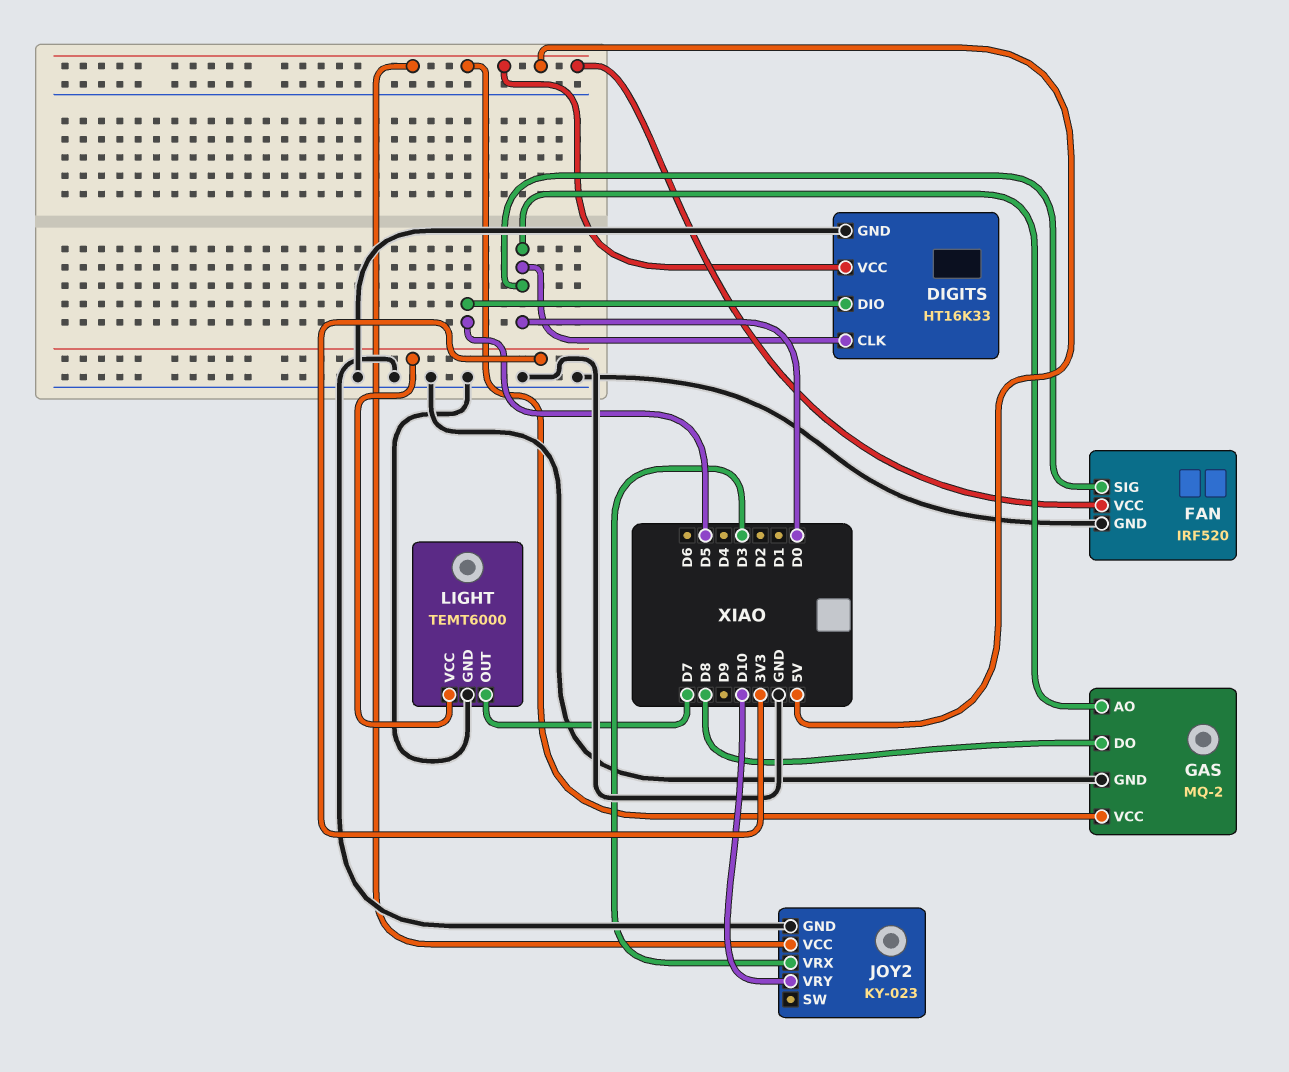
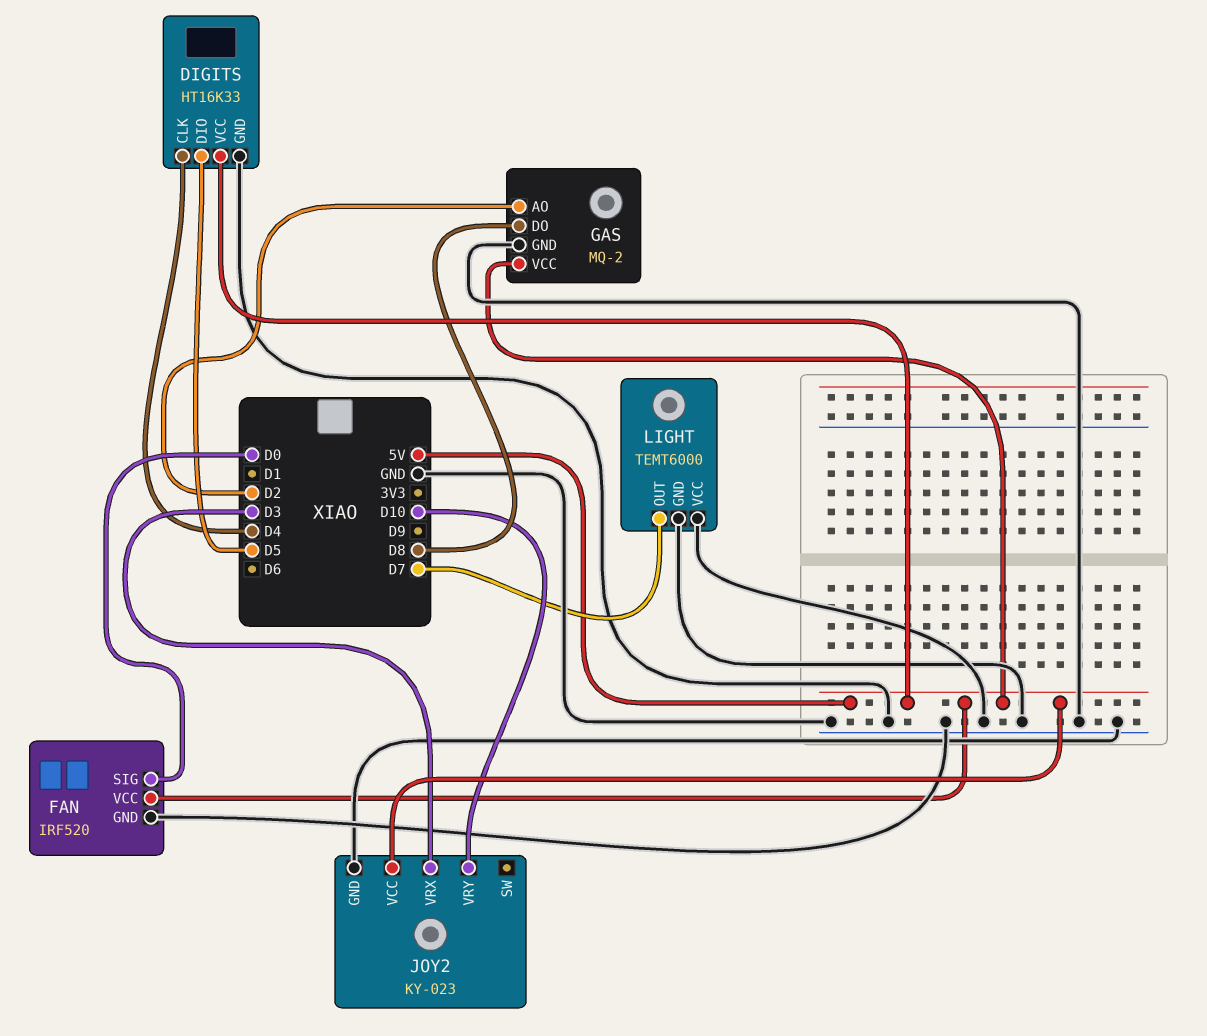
DIGITS pin CLK: D0 -> D4
GAS pin AO: D0 -> D2
LIGHT pin VCC: 3V3 -> GND

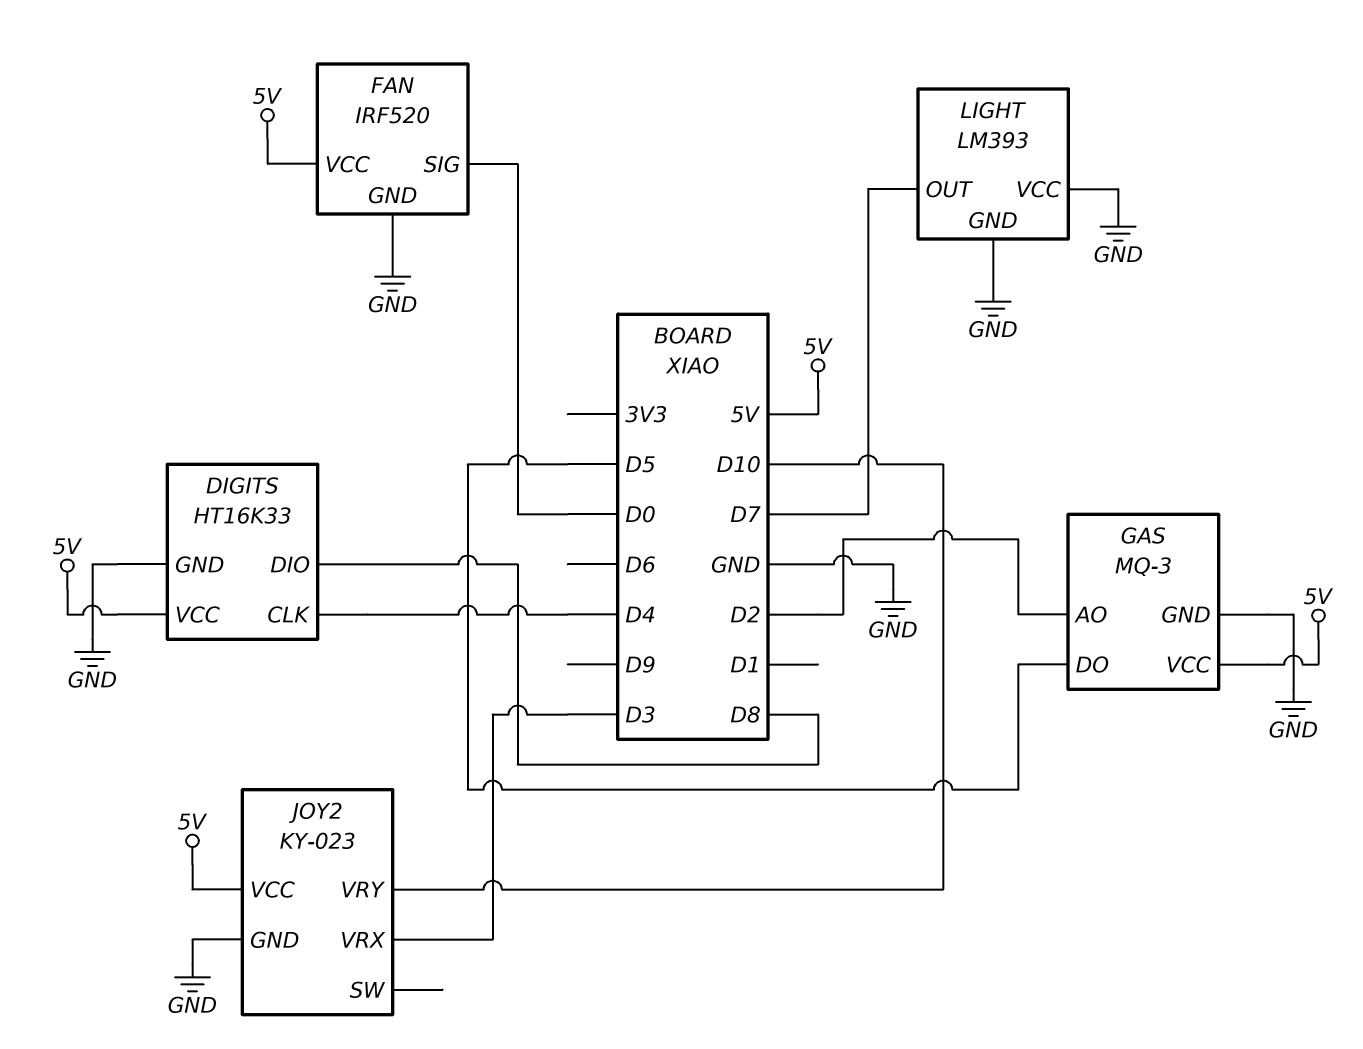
DIGITS pin DIO: D5 -> D8
GAS: MQ-2 -> MQ-3
GAS pin DO: D8 -> D5
LIGHT: TEMT6000 -> LM393

